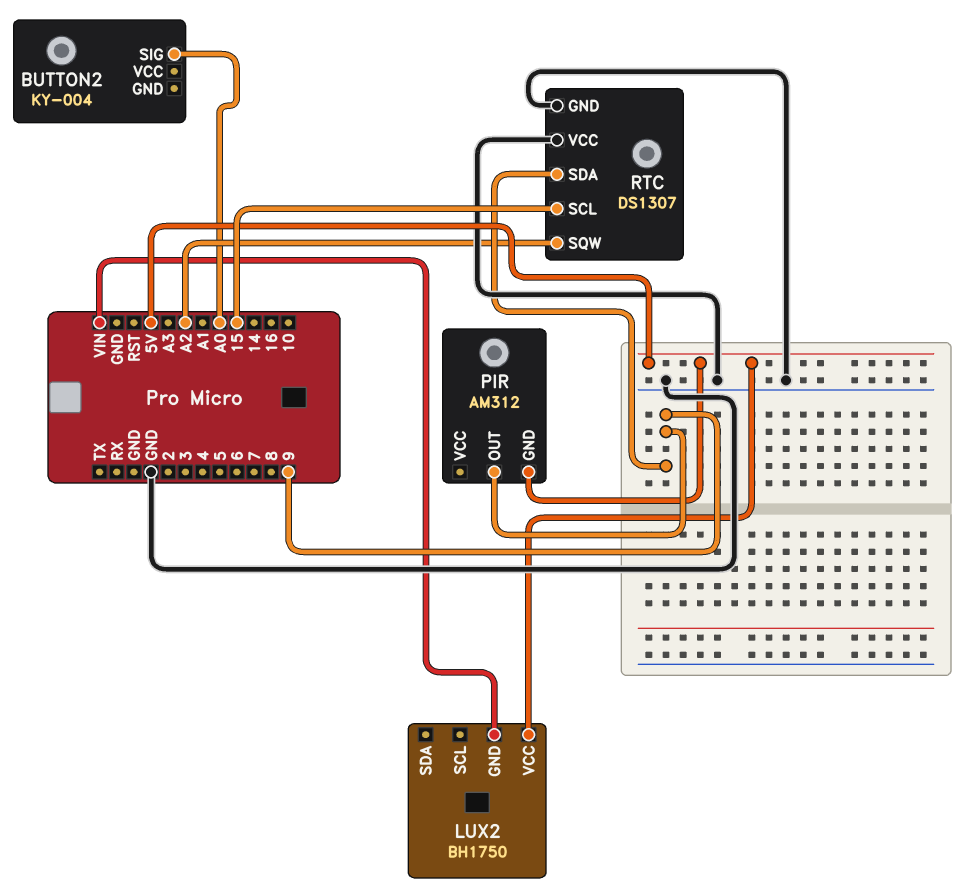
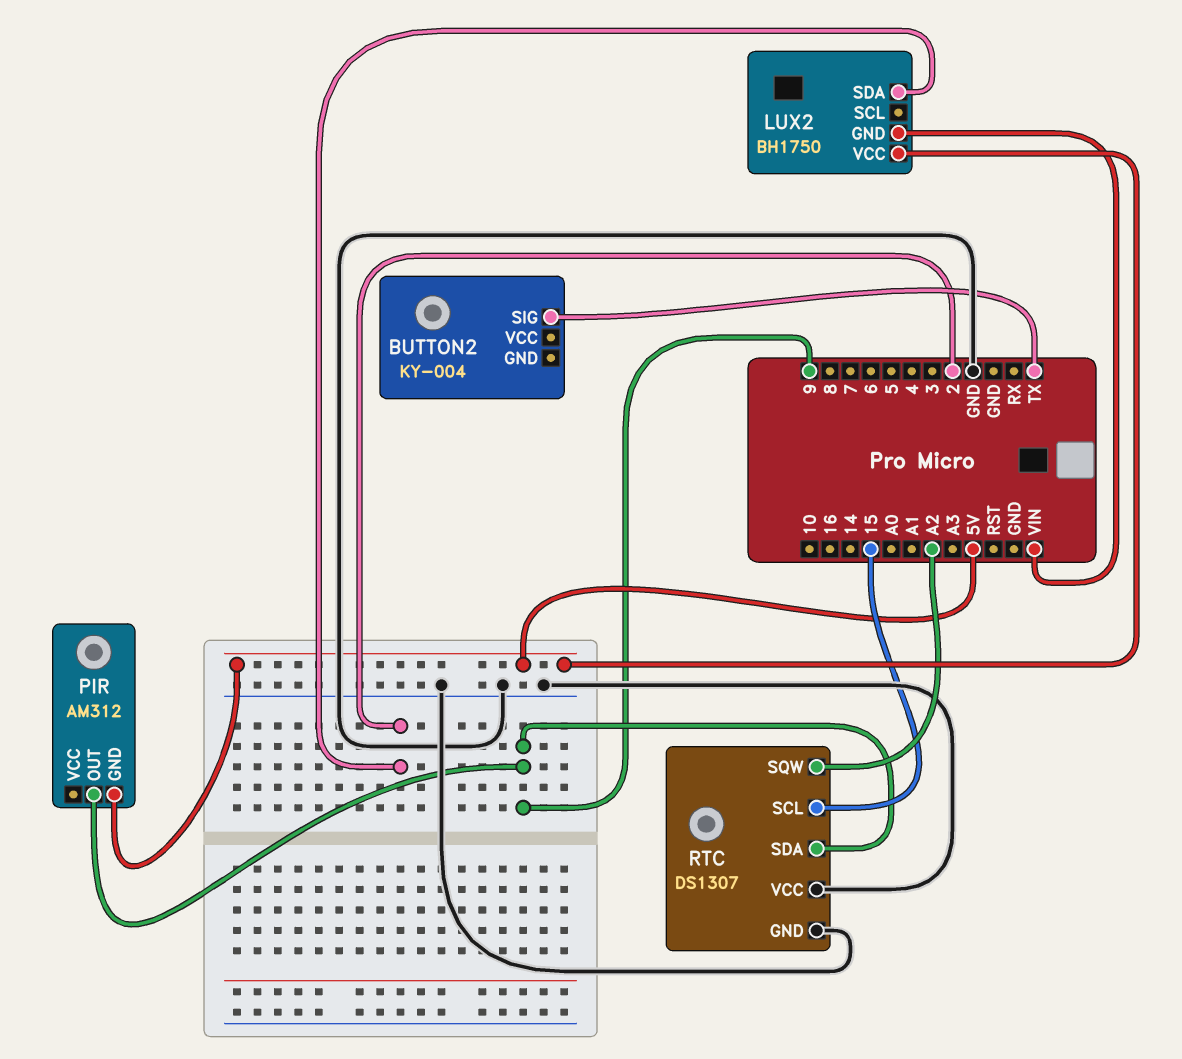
BUTTON2 pin SIG: A0 -> TX
LUX2 pin SDA: none -> 2

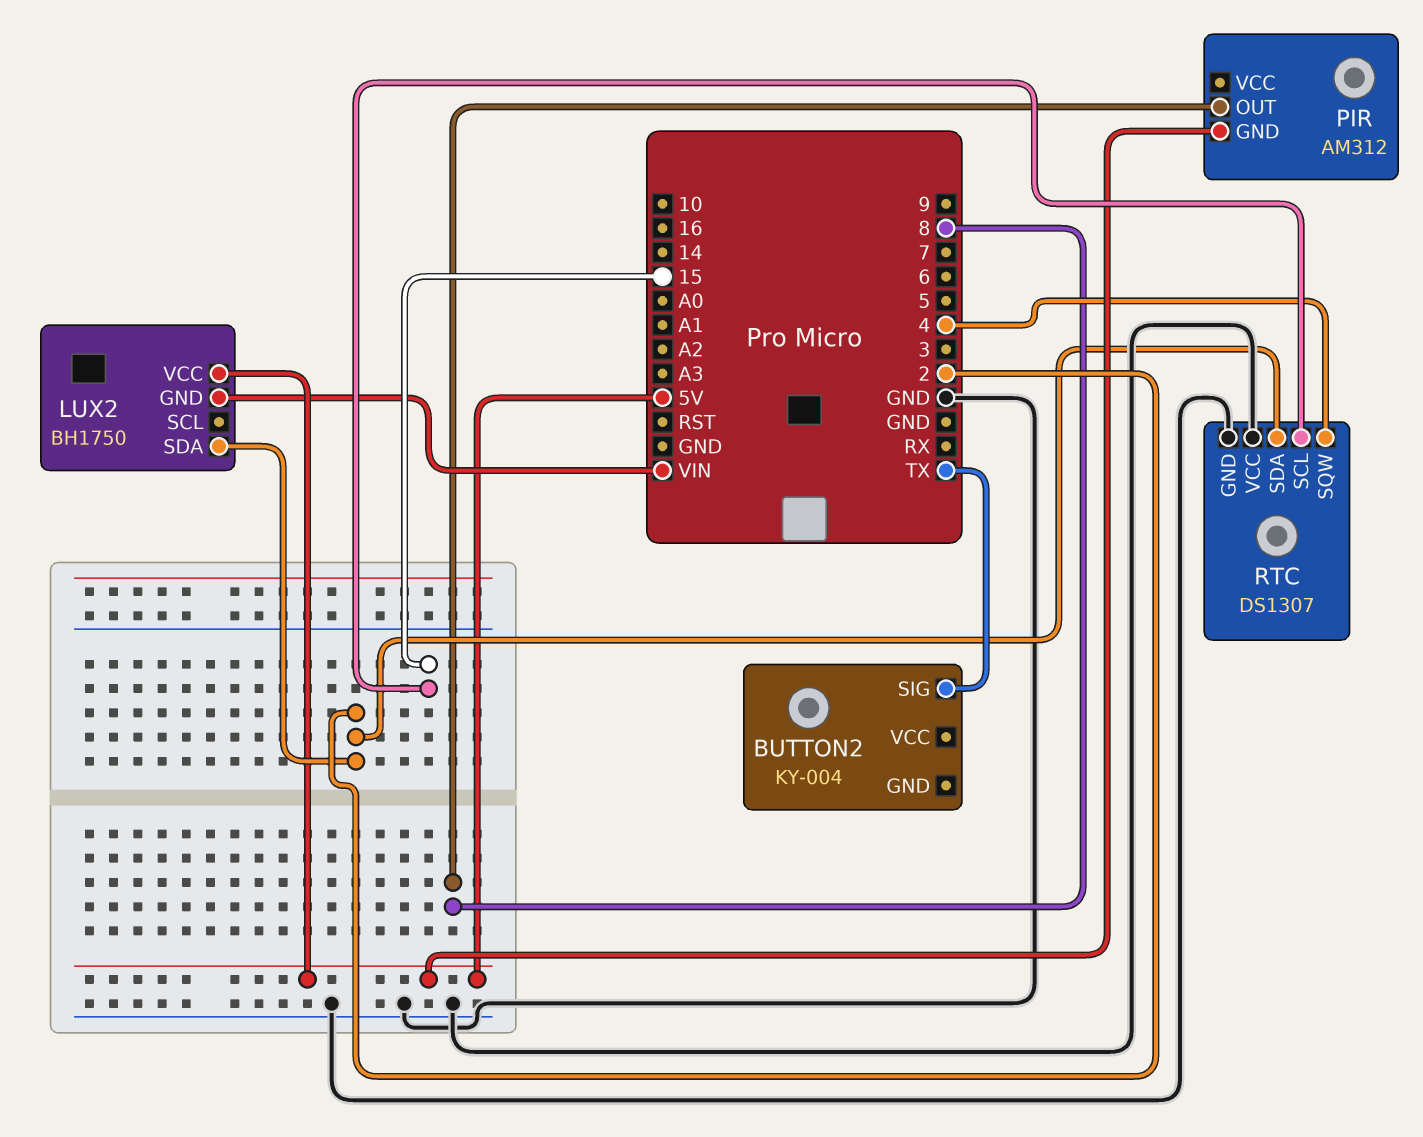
PIR pin OUT: 9 -> 8
RTC pin SDA: 9 -> 2
RTC pin SQW: A2 -> 4

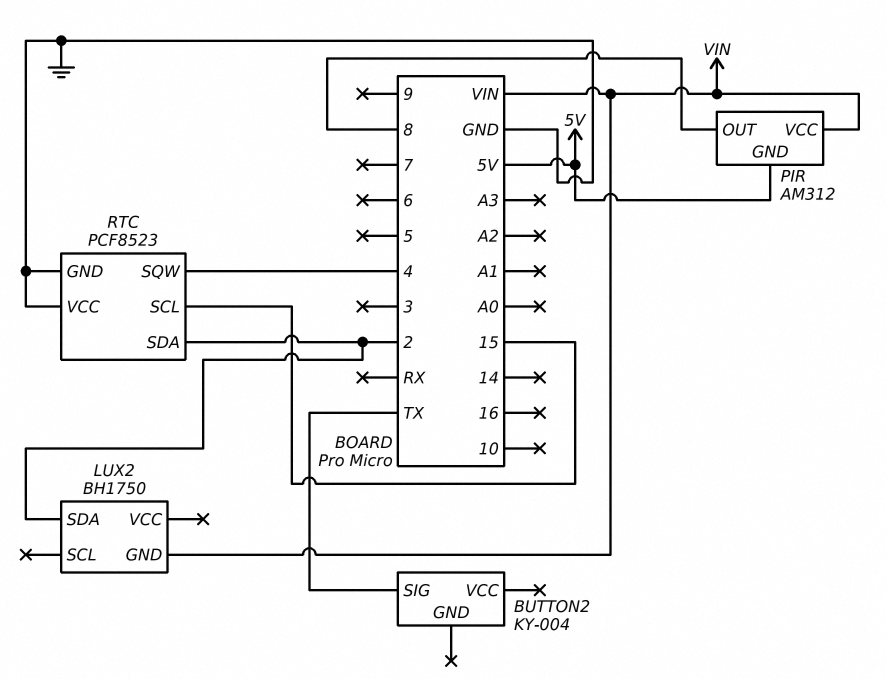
LUX2 pin VCC: 5V -> none
PIR pin VCC: none -> VIN
RTC: DS1307 -> PCF8523

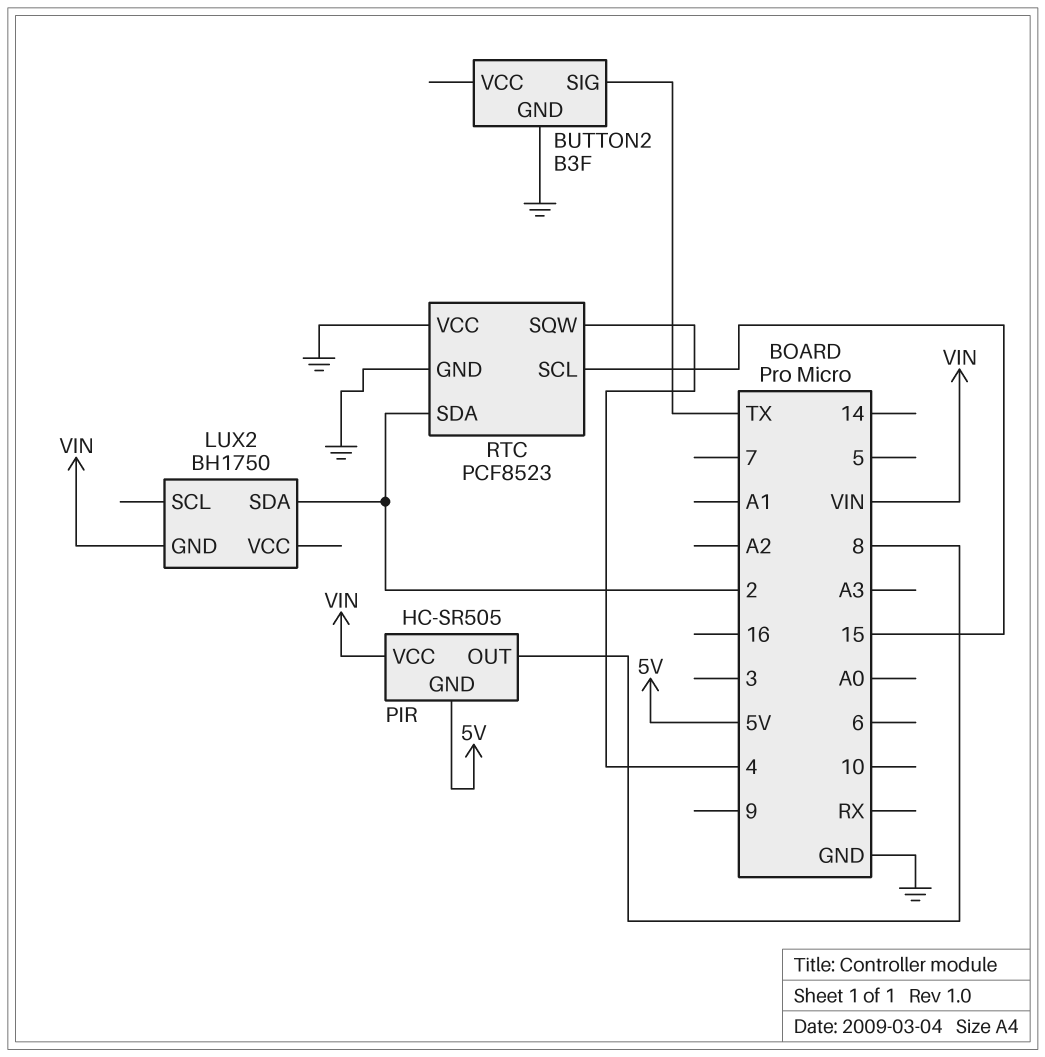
BUTTON2: KY-004 -> B3F
BUTTON2 pin GND: none -> GND
PIR: AM312 -> HC-SR505

